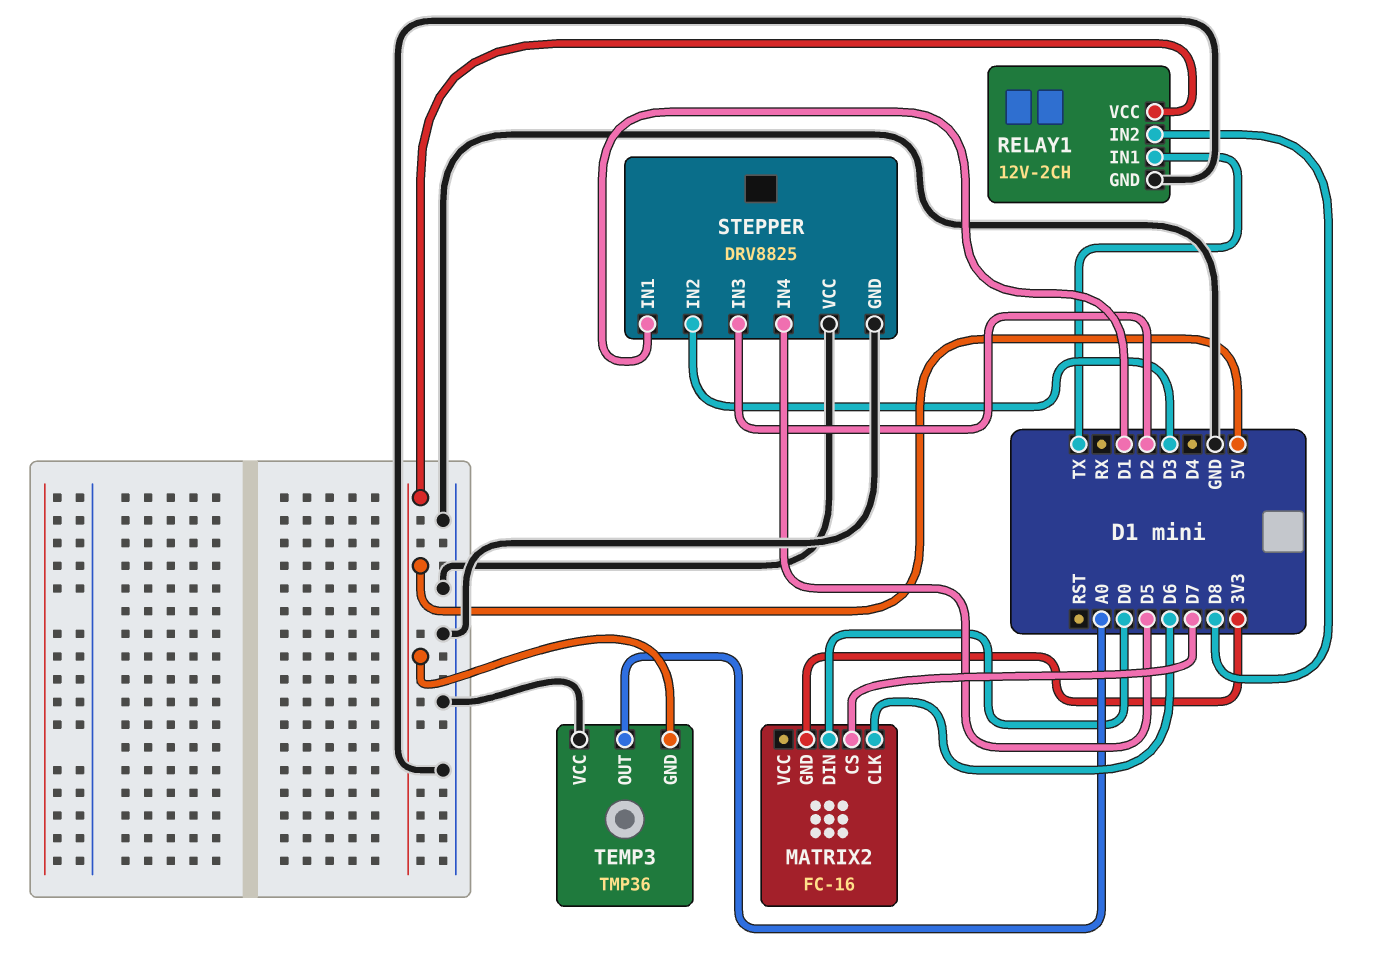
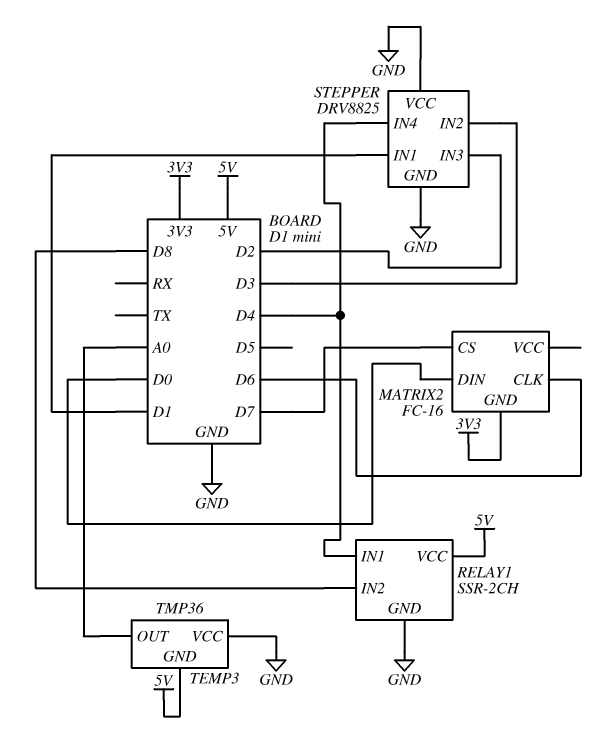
RELAY1: 12V-2CH -> SSR-2CH
RELAY1 pin IN1: TX -> D4
STEPPER pin IN4: D5 -> D4

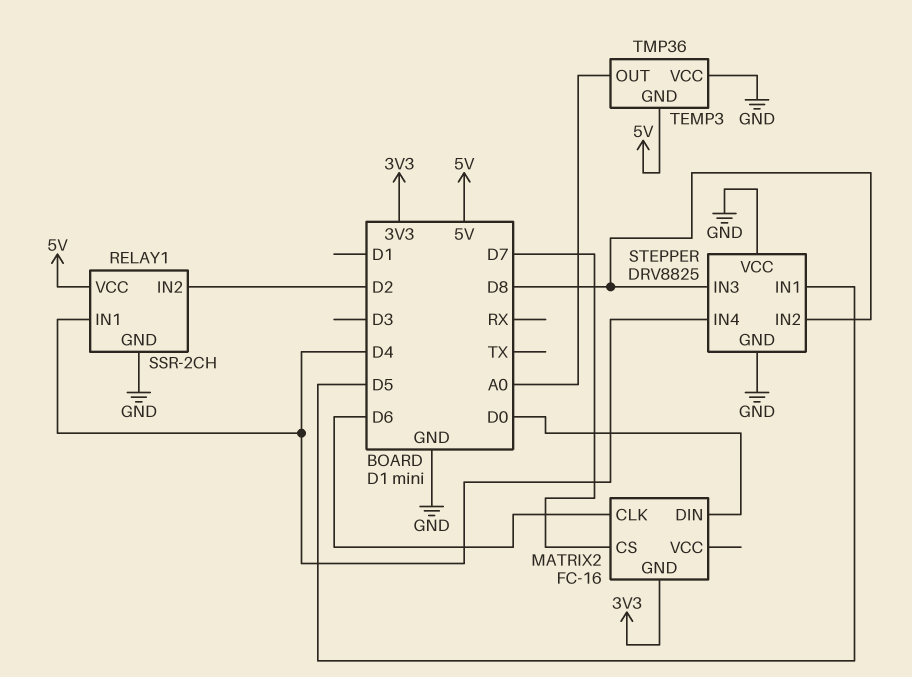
RELAY1 pin IN2: D8 -> D2
STEPPER pin IN1: D1 -> D5
STEPPER pin IN2: D3 -> D8
STEPPER pin IN3: D2 -> D8

